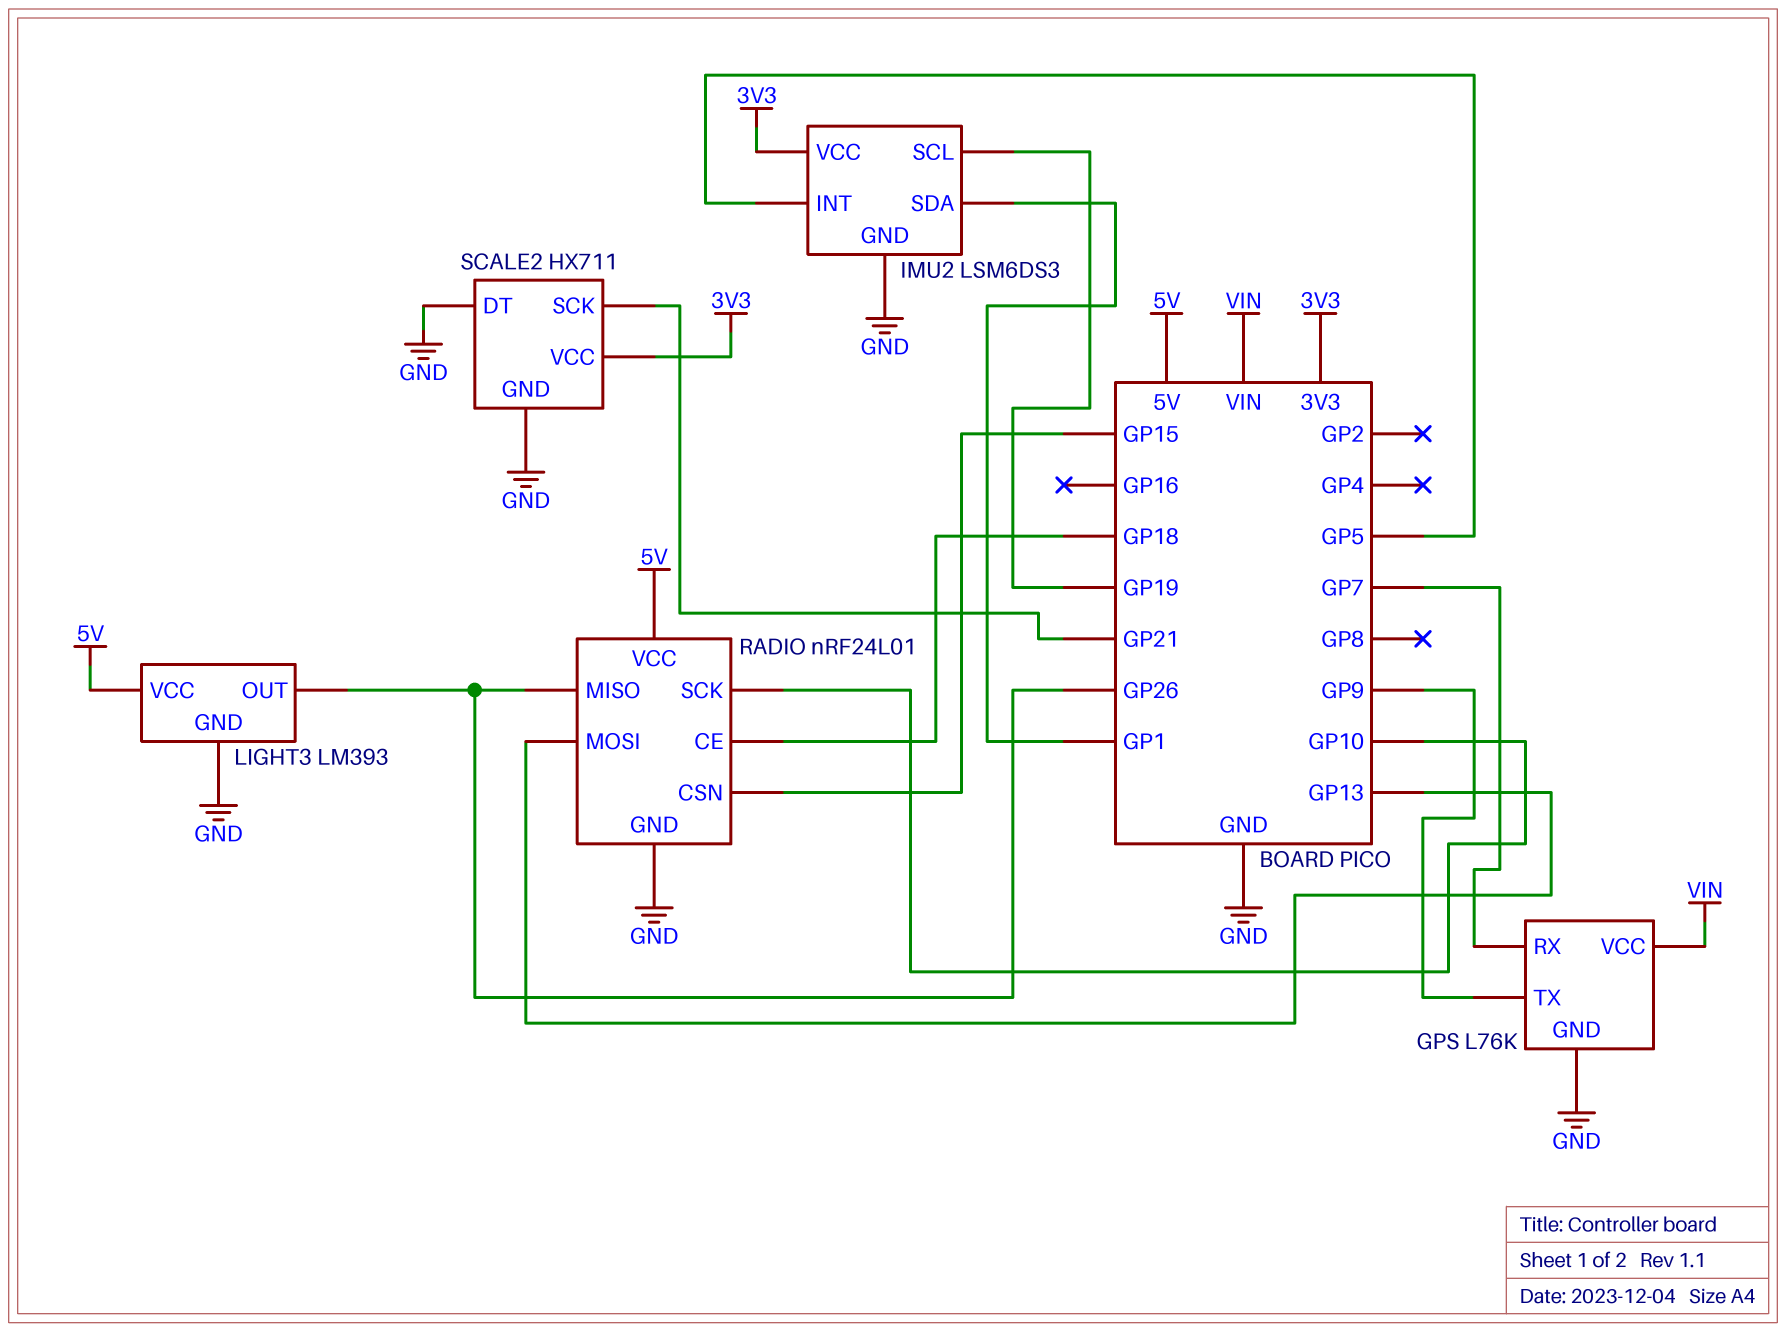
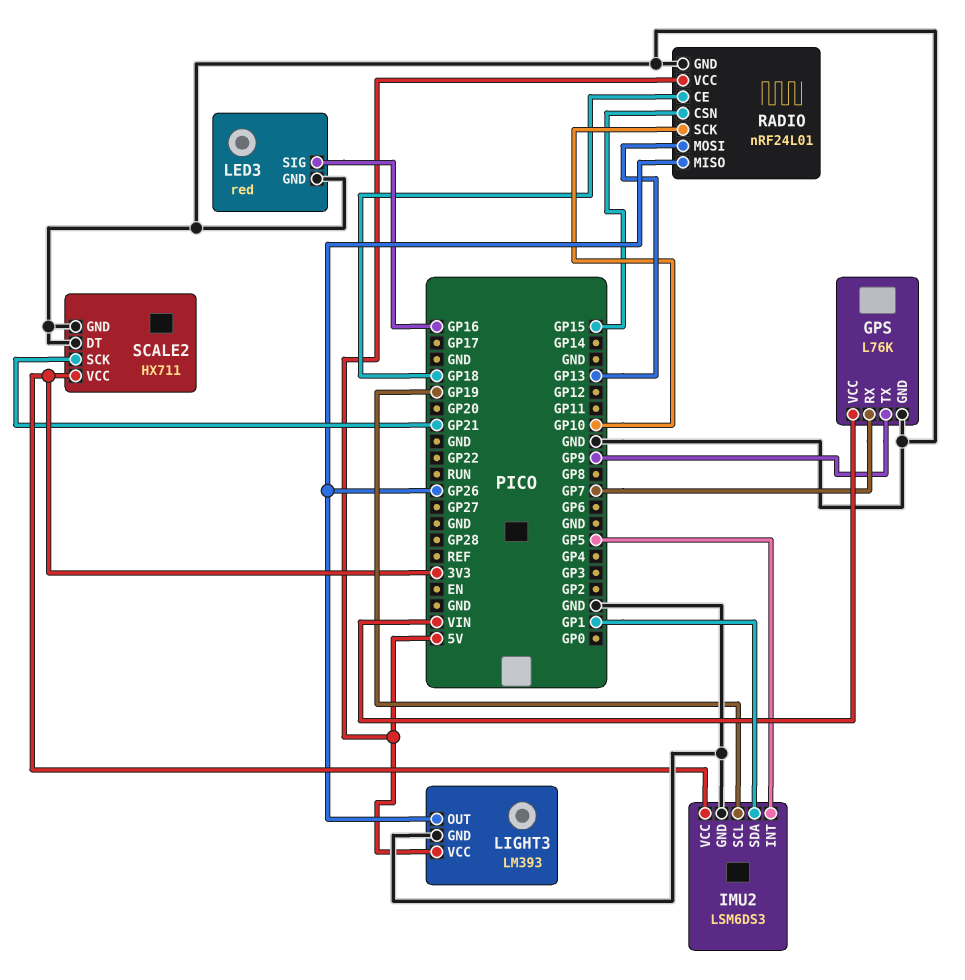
LED3: none -> red
LED3 pin GND: none -> GND
LED3 pin SIG: none -> GP16

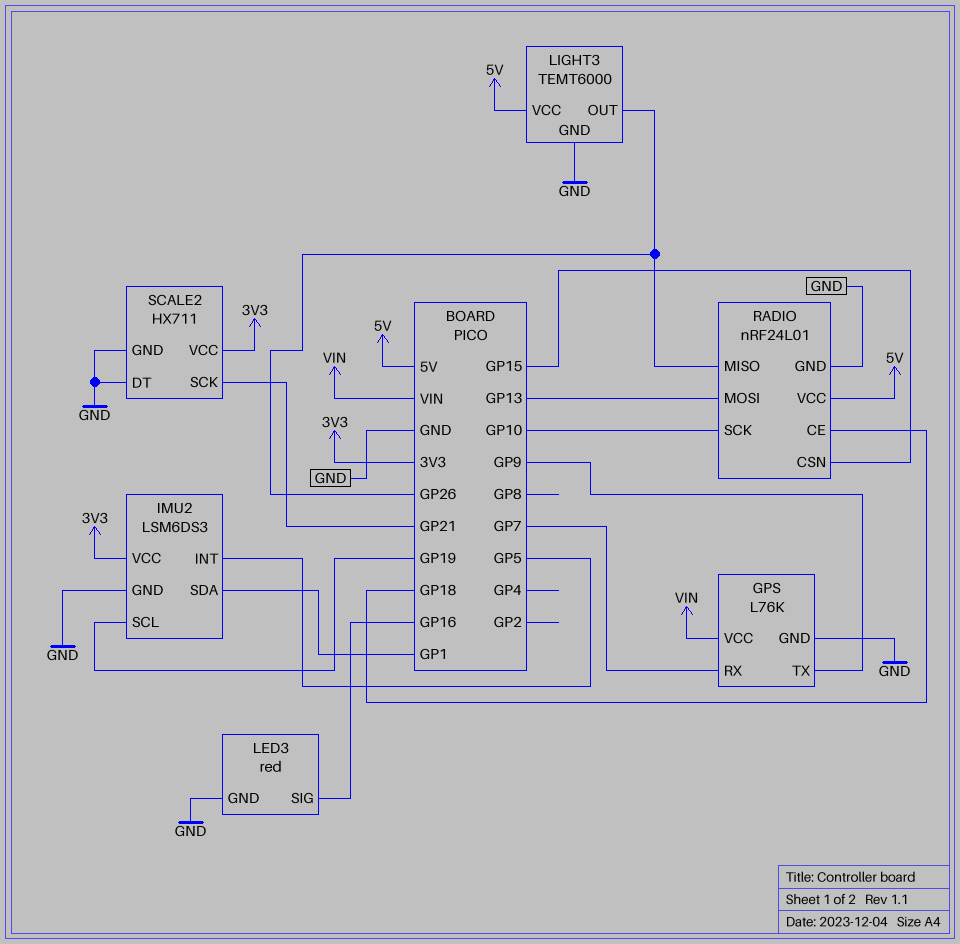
LIGHT3: LM393 -> TEMT6000

